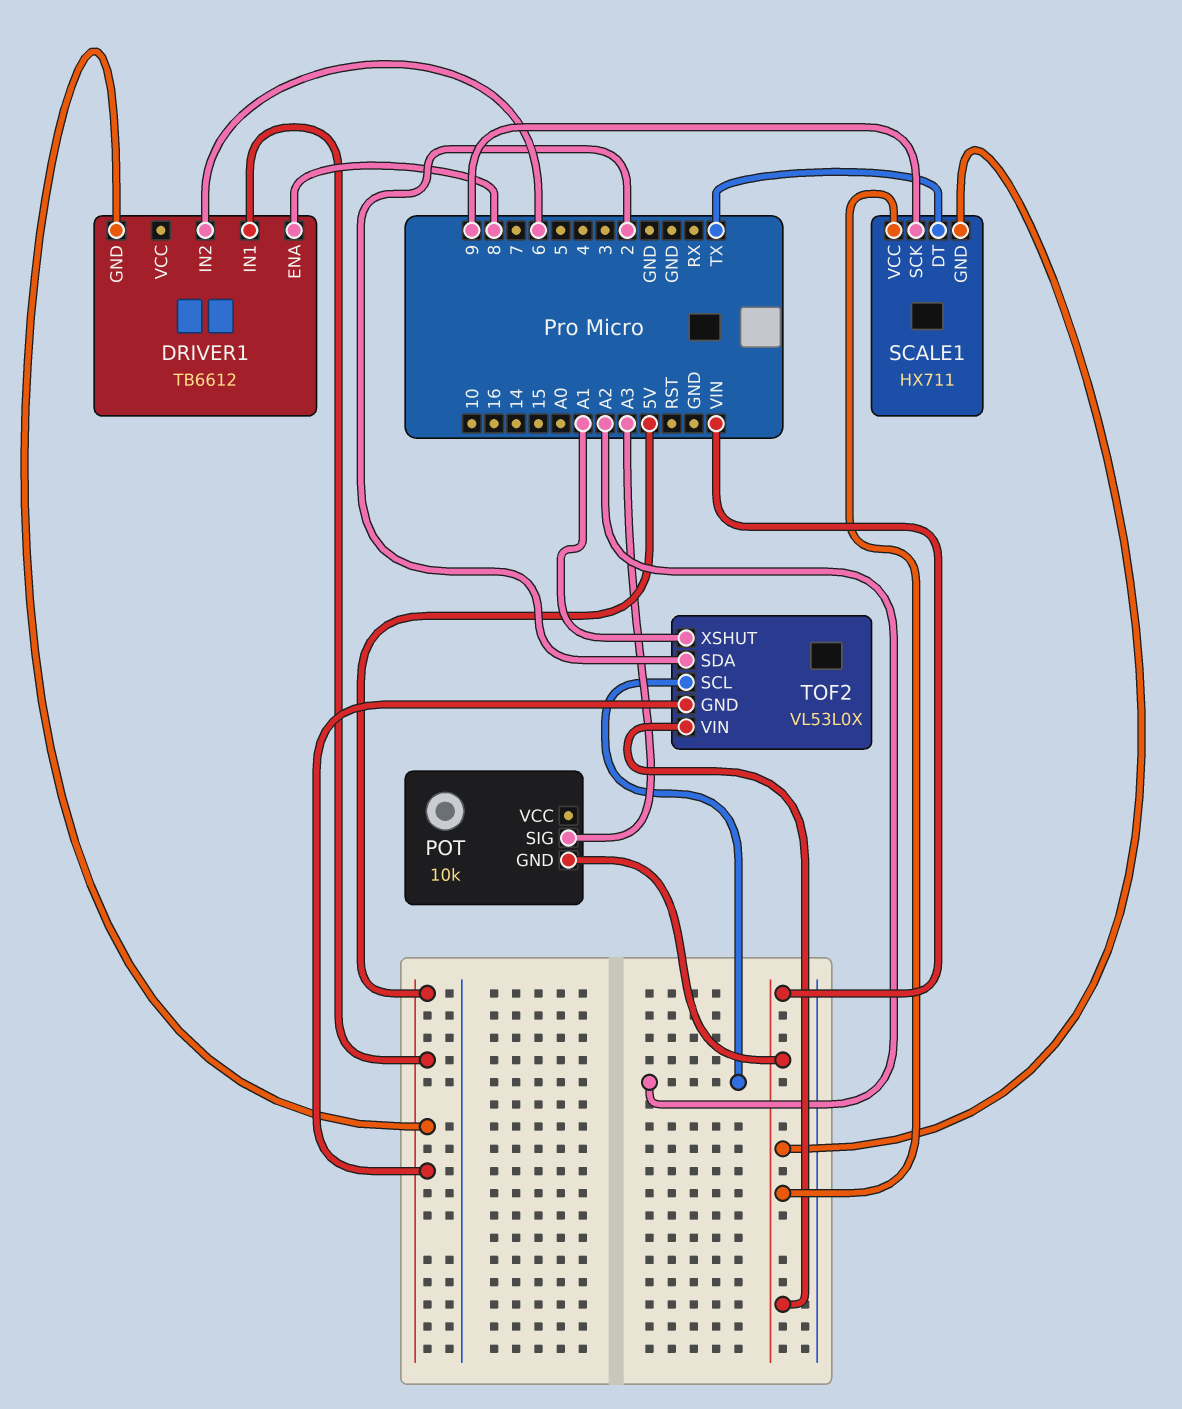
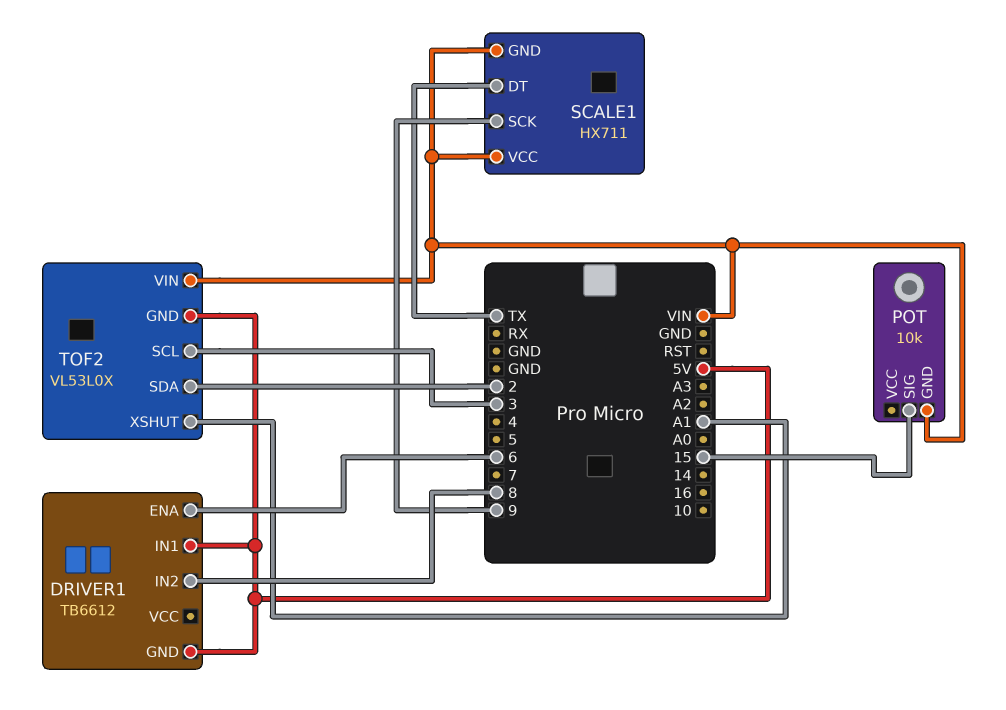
DRIVER1 pin ENA: 8 -> 6
DRIVER1 pin IN2: 6 -> 8
POT pin SIG: A3 -> 15
TOF2 pin SCL: A2 -> 3

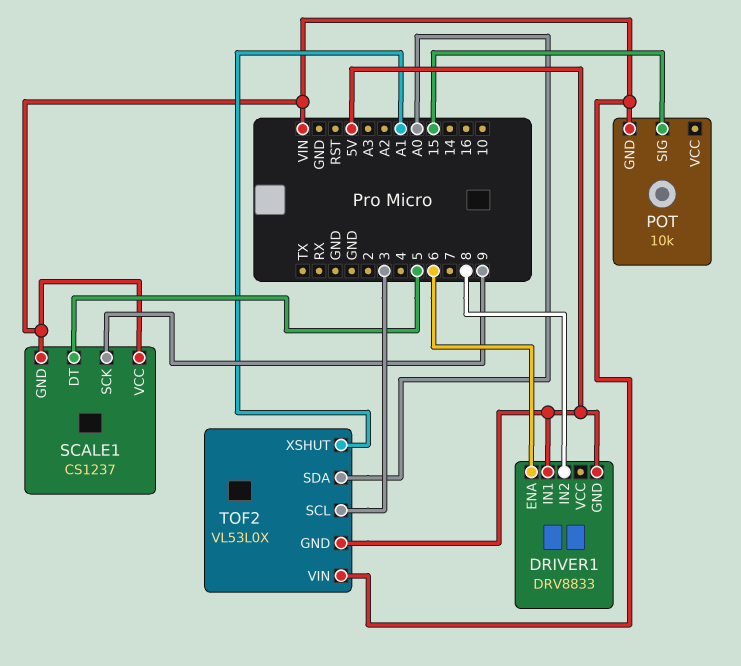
DRIVER1: TB6612 -> DRV8833
SCALE1: HX711 -> CS1237
SCALE1 pin DT: TX -> 5
TOF2 pin SDA: 2 -> A0

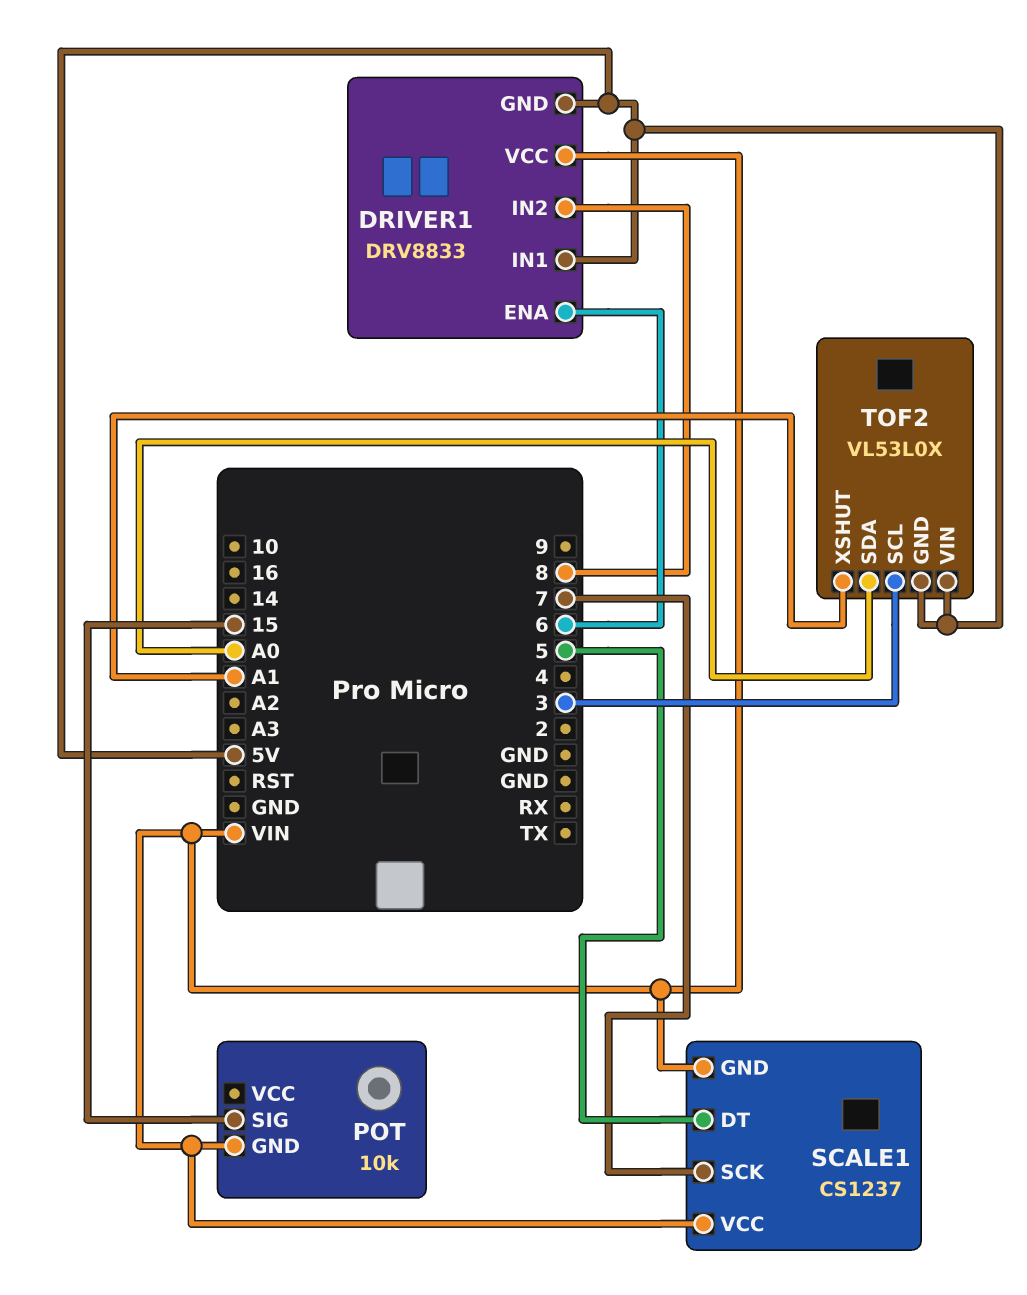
DRIVER1 pin VCC: none -> VIN
SCALE1 pin SCK: 9 -> 7
TOF2 pin VIN: VIN -> 5V

